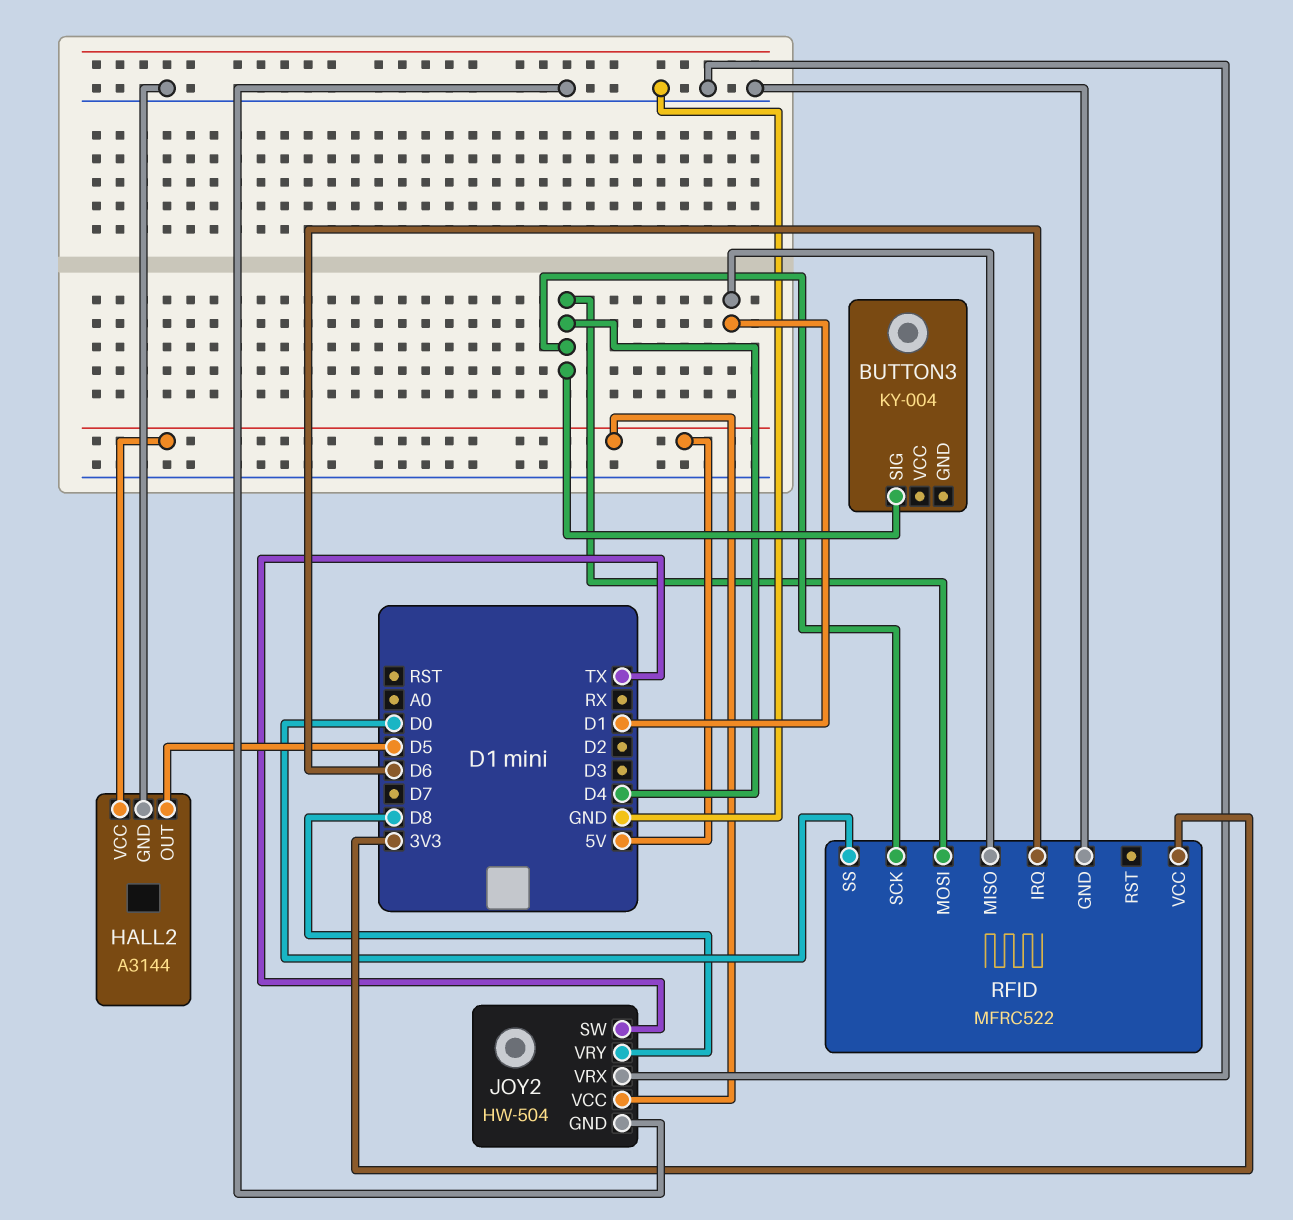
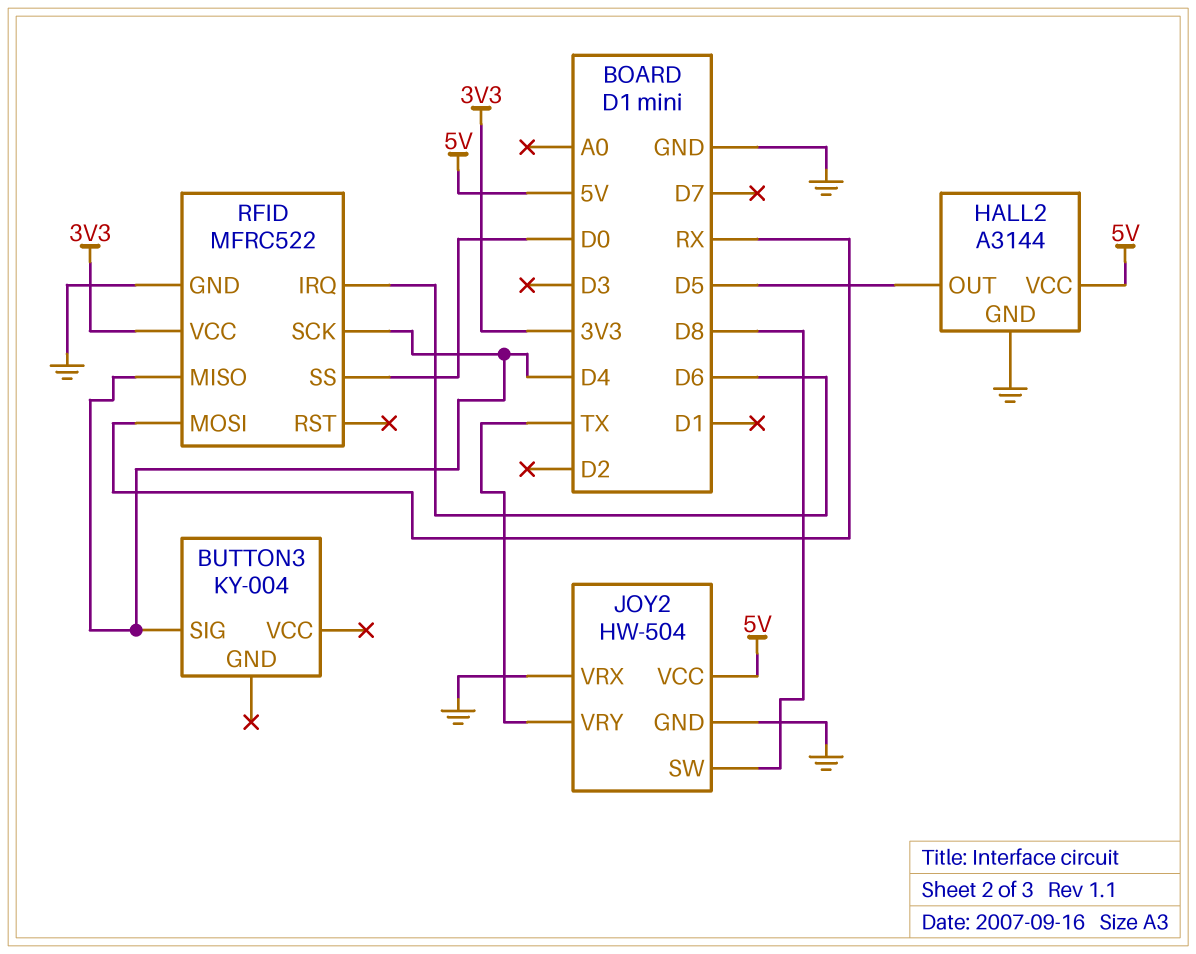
JOY2 pin SW: TX -> D8
JOY2 pin VRY: D8 -> TX
RFID pin MISO: D1 -> D4
RFID pin MOSI: D4 -> RX

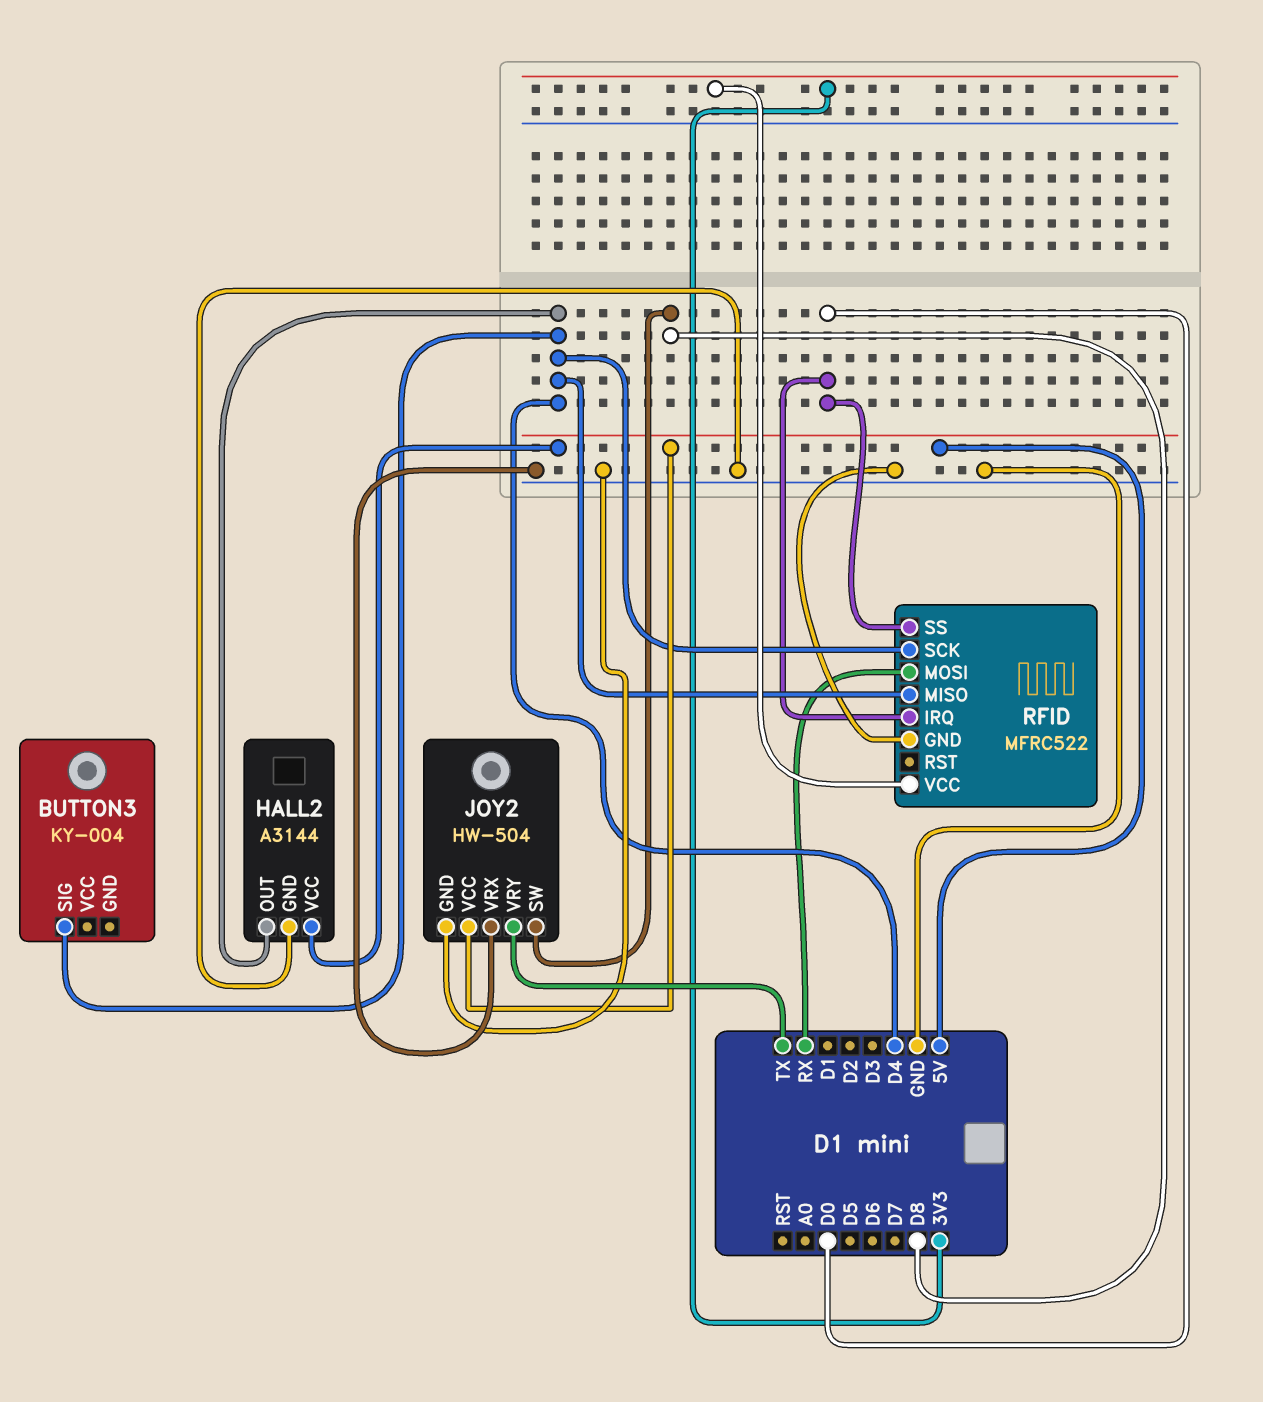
HALL2 pin OUT: D5 -> D4
RFID pin IRQ: D6 -> D0

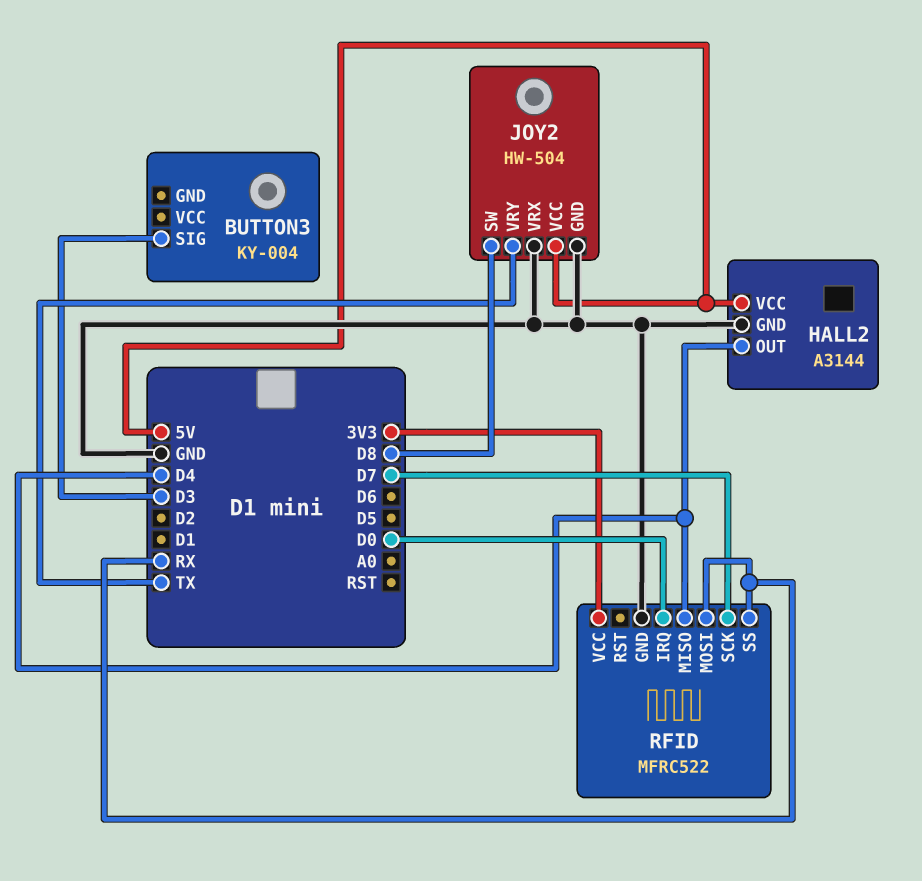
BUTTON3 pin SIG: D4 -> D3
RFID pin SCK: D4 -> D7
RFID pin SS: D0 -> RX

